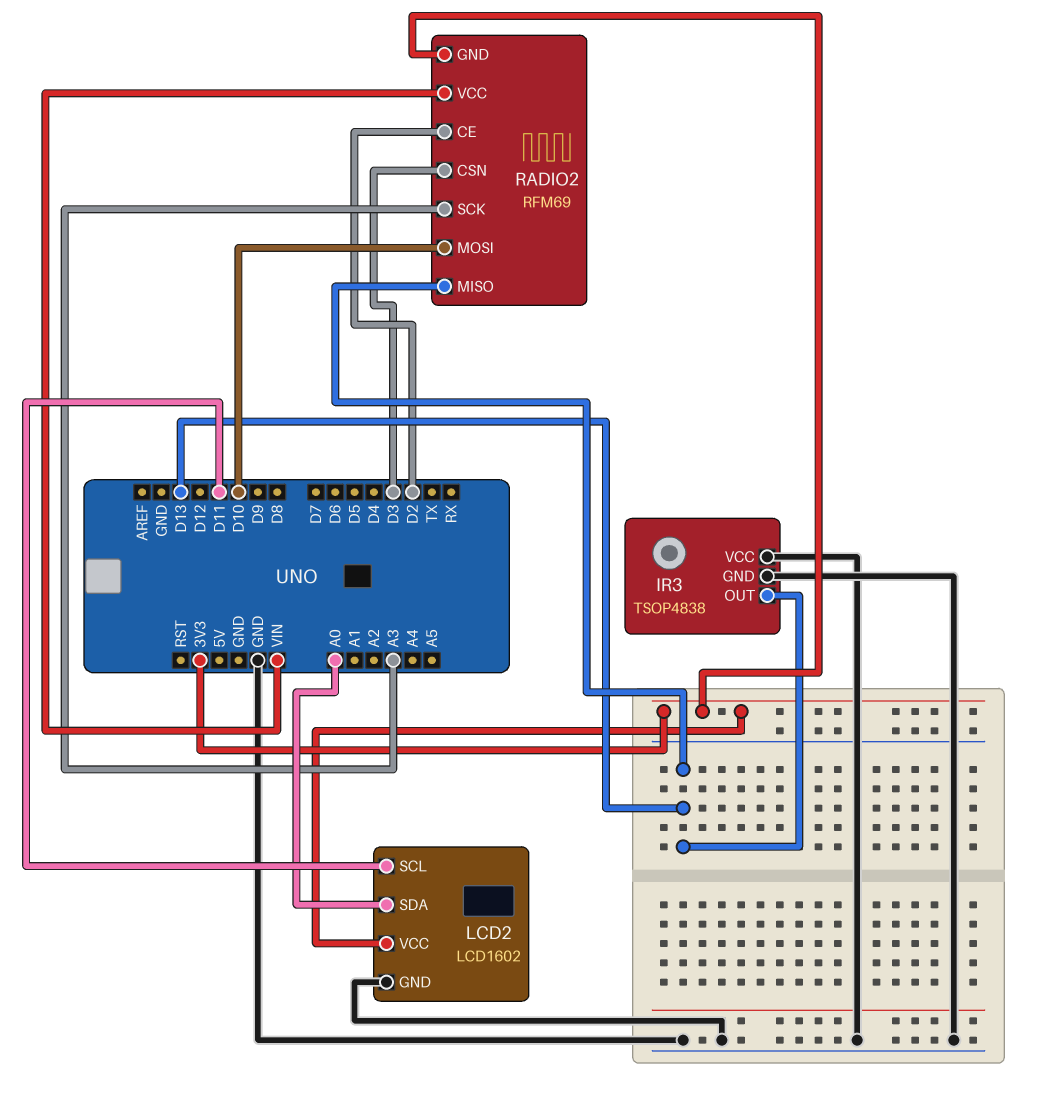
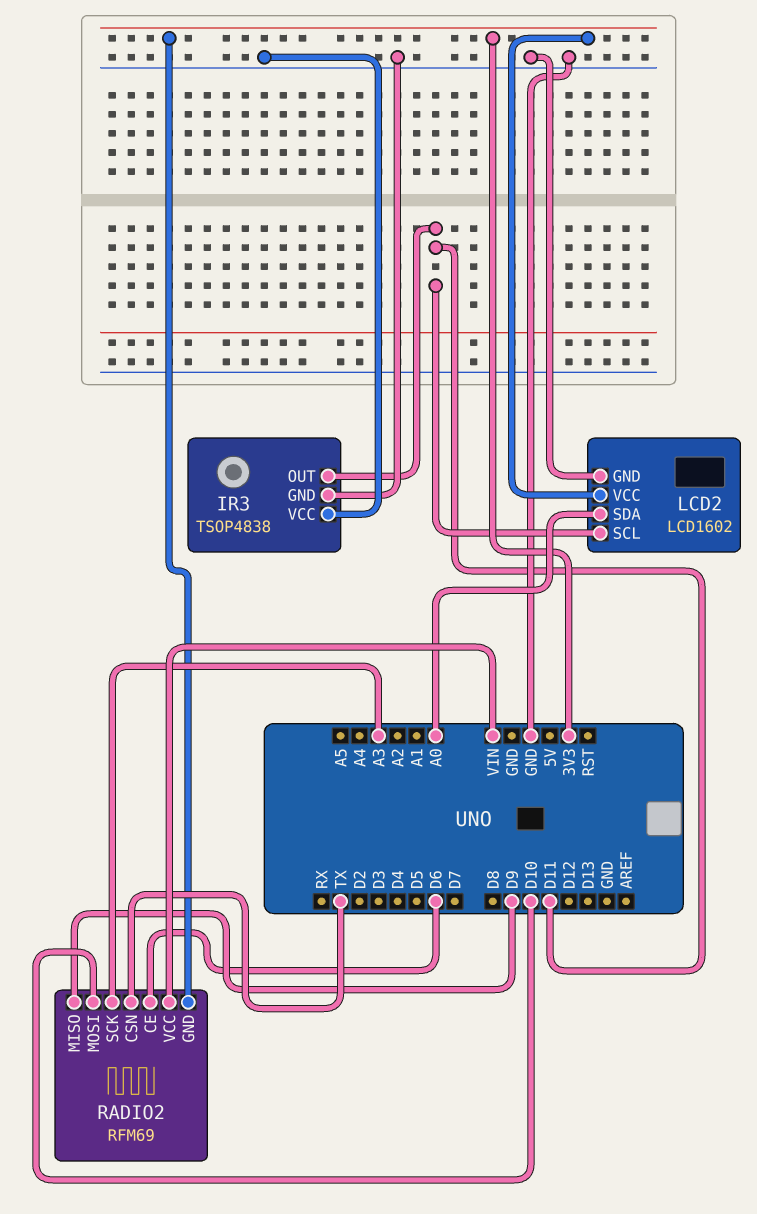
IR3 pin OUT: D13 -> D11
RADIO2 pin CE: D2 -> D6
RADIO2 pin CSN: D3 -> TX
RADIO2 pin MISO: D13 -> D9

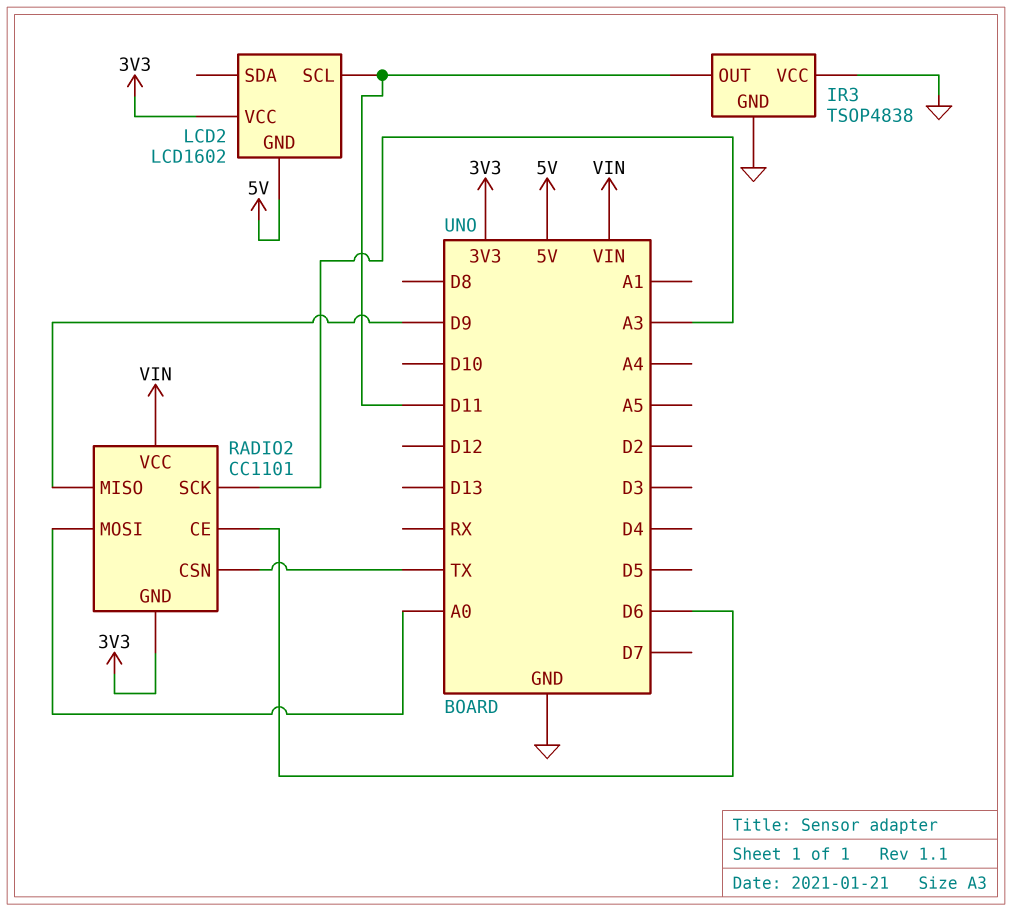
LCD2 pin GND: GND -> 5V
LCD2 pin SDA: A0 -> none
RADIO2: RFM69 -> CC1101
RADIO2 pin MOSI: D10 -> A0

